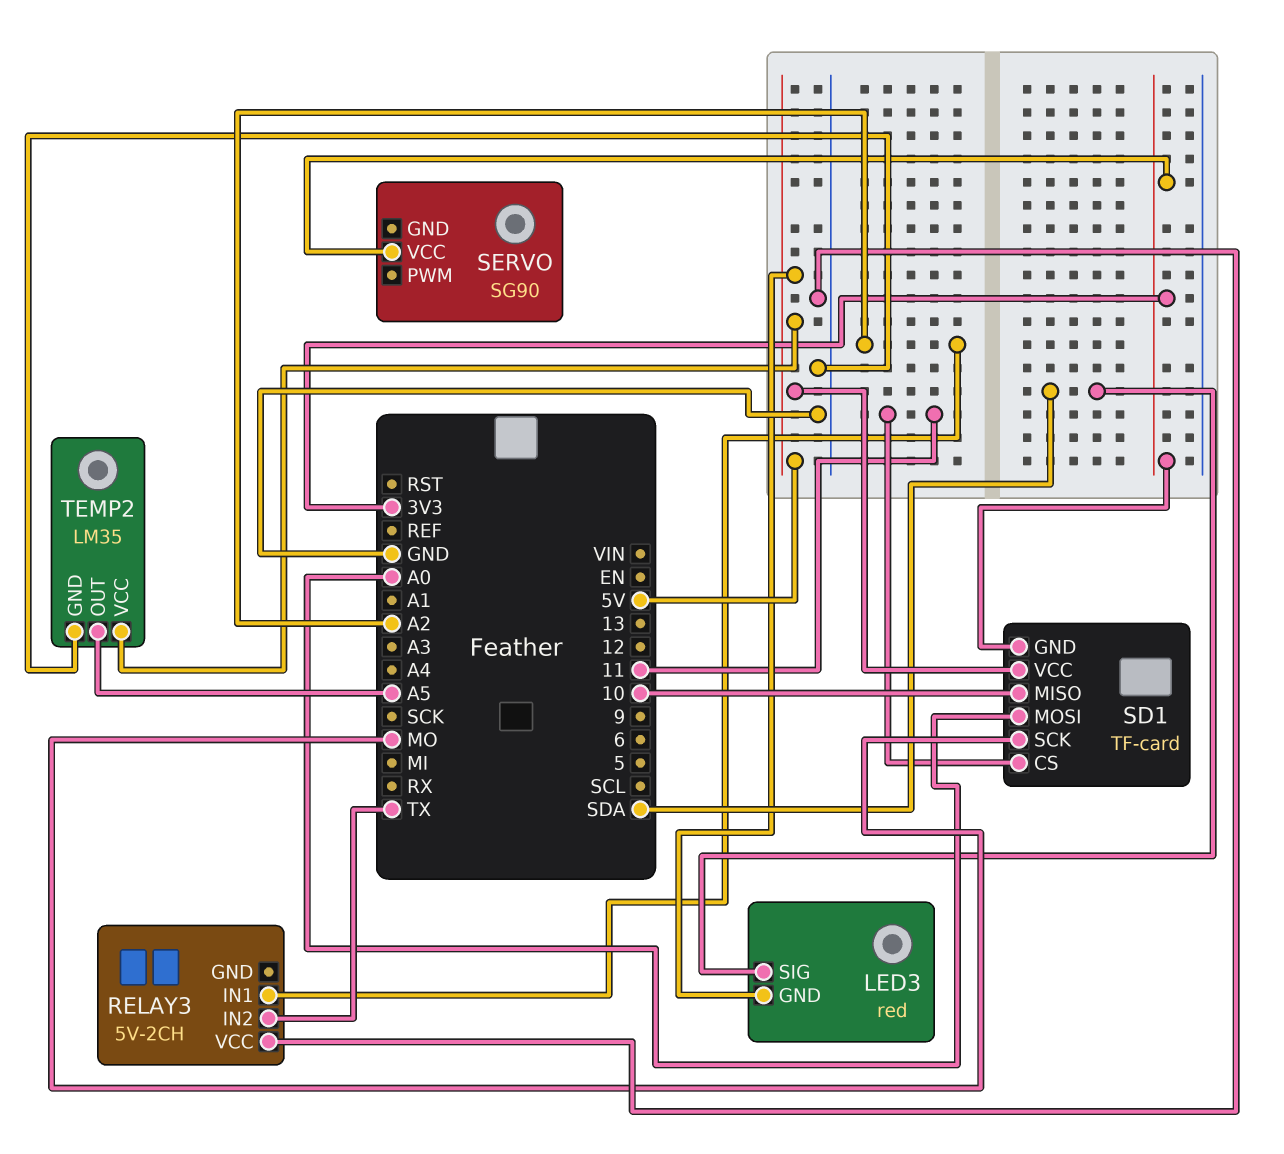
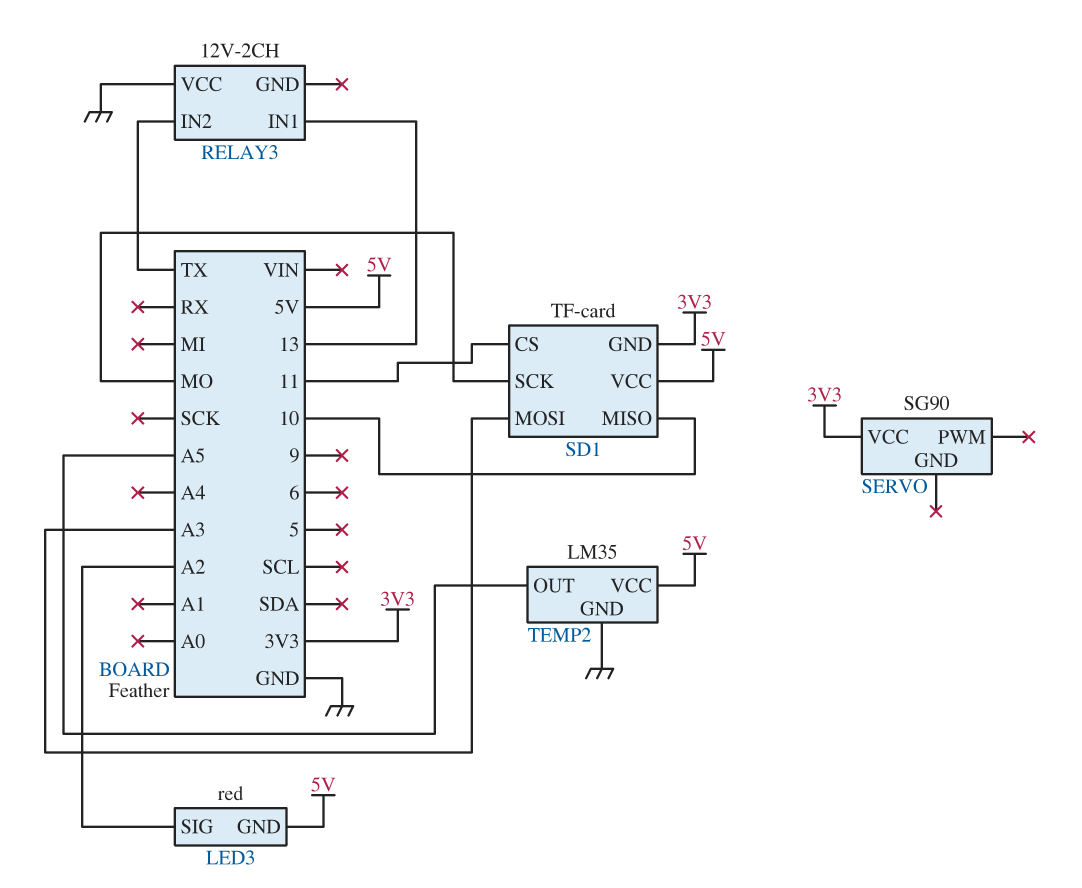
LED3 pin SIG: SDA -> A2
RELAY3: 5V-2CH -> 12V-2CH
RELAY3 pin IN1: A2 -> 13
SD1 pin MOSI: A0 -> A3

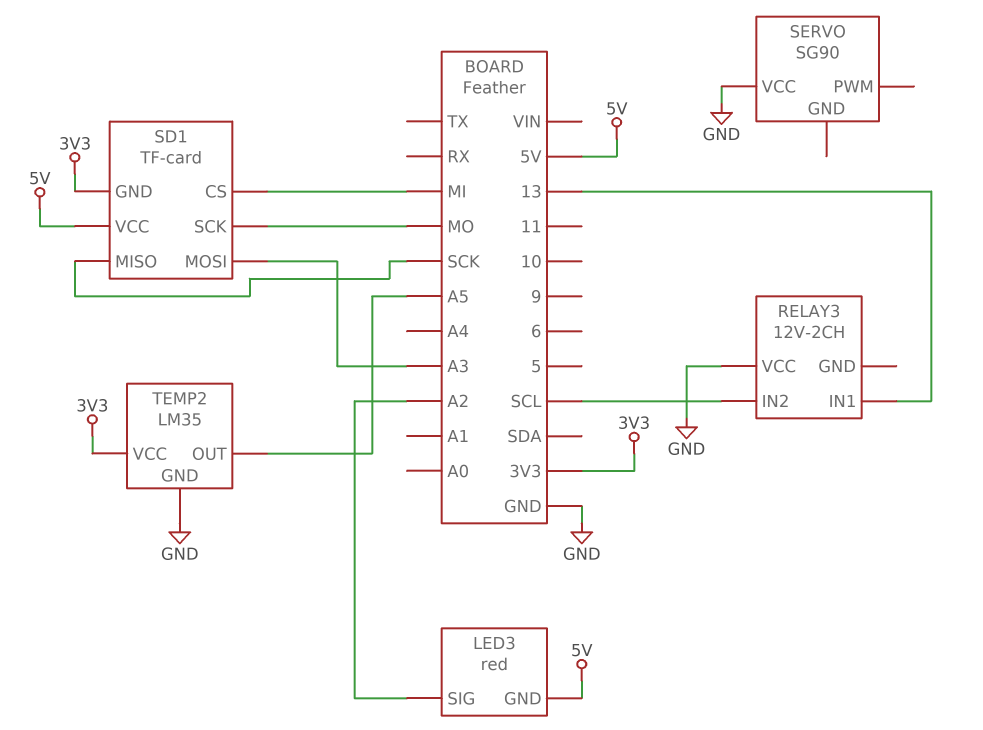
RELAY3 pin IN2: TX -> SCL
SD1 pin CS: 11 -> MI
SD1 pin MISO: 10 -> SCK
SERVO pin VCC: 3V3 -> GND
TEMP2 pin VCC: 5V -> 3V3

